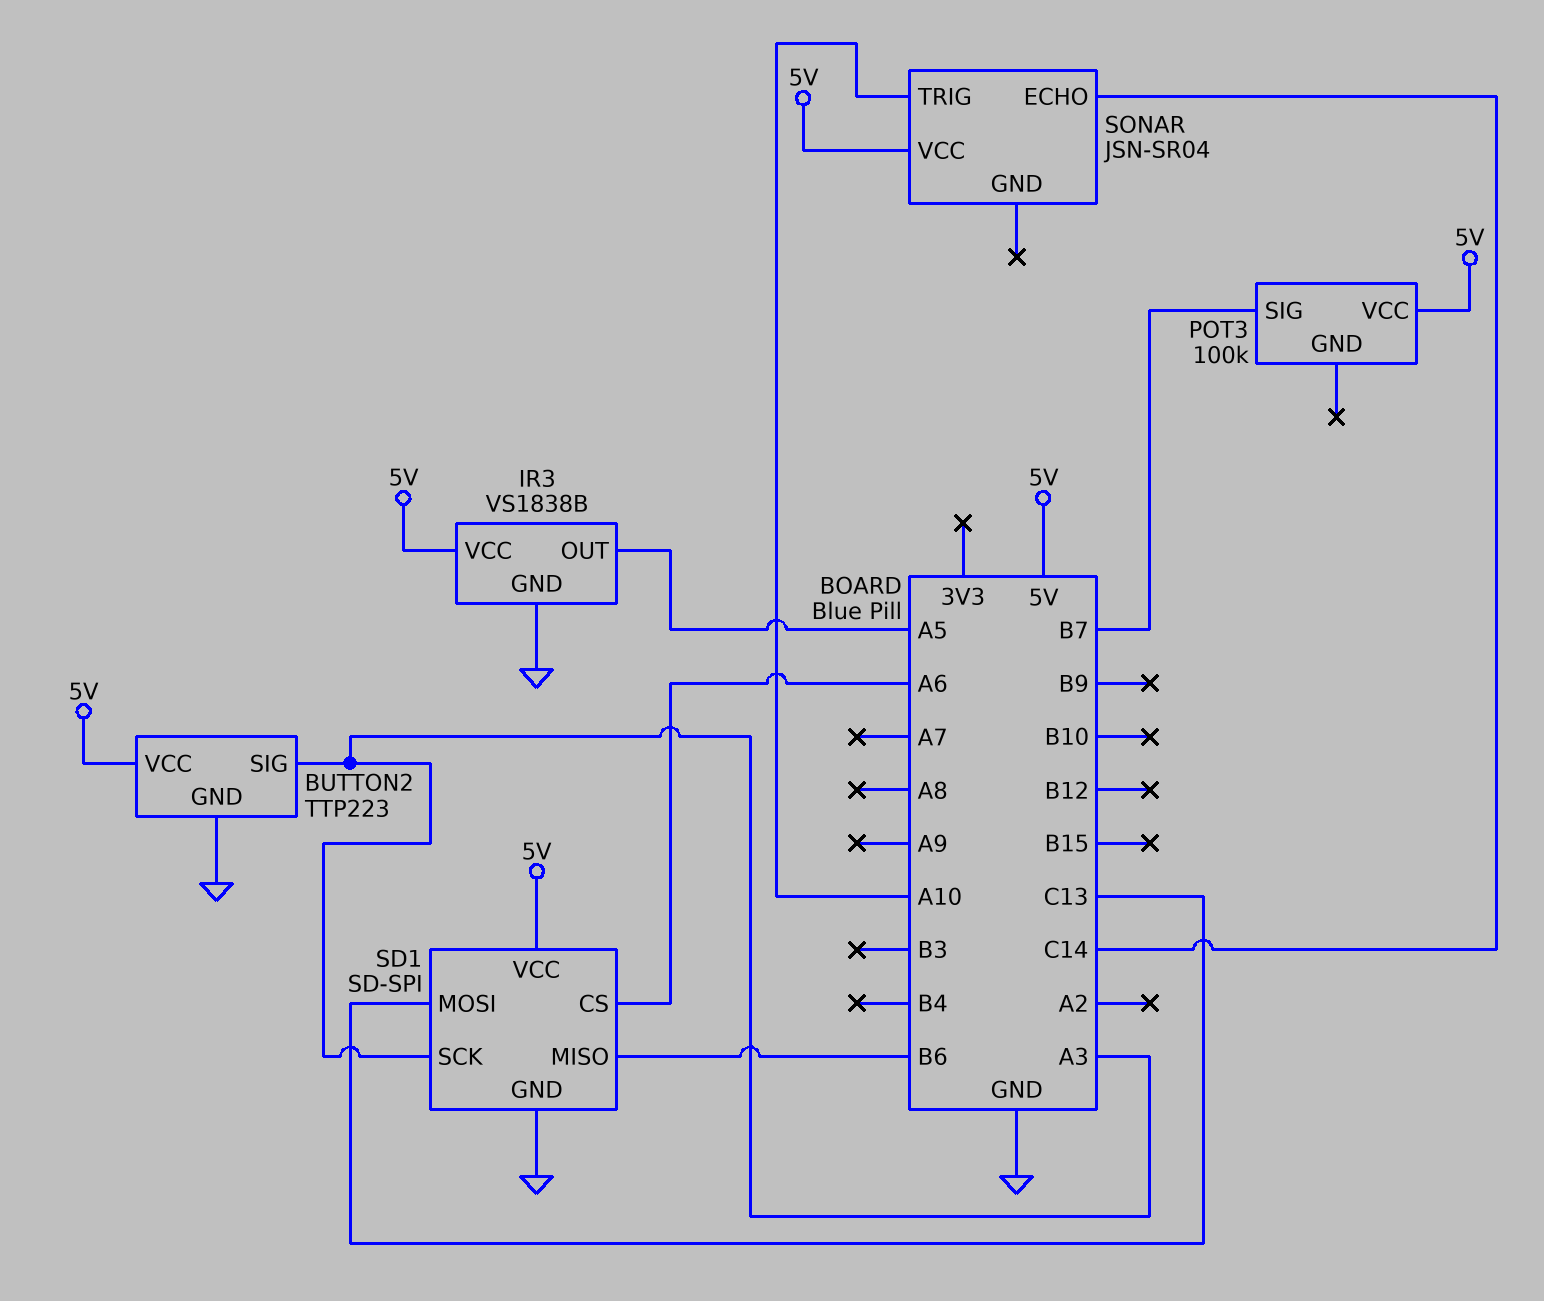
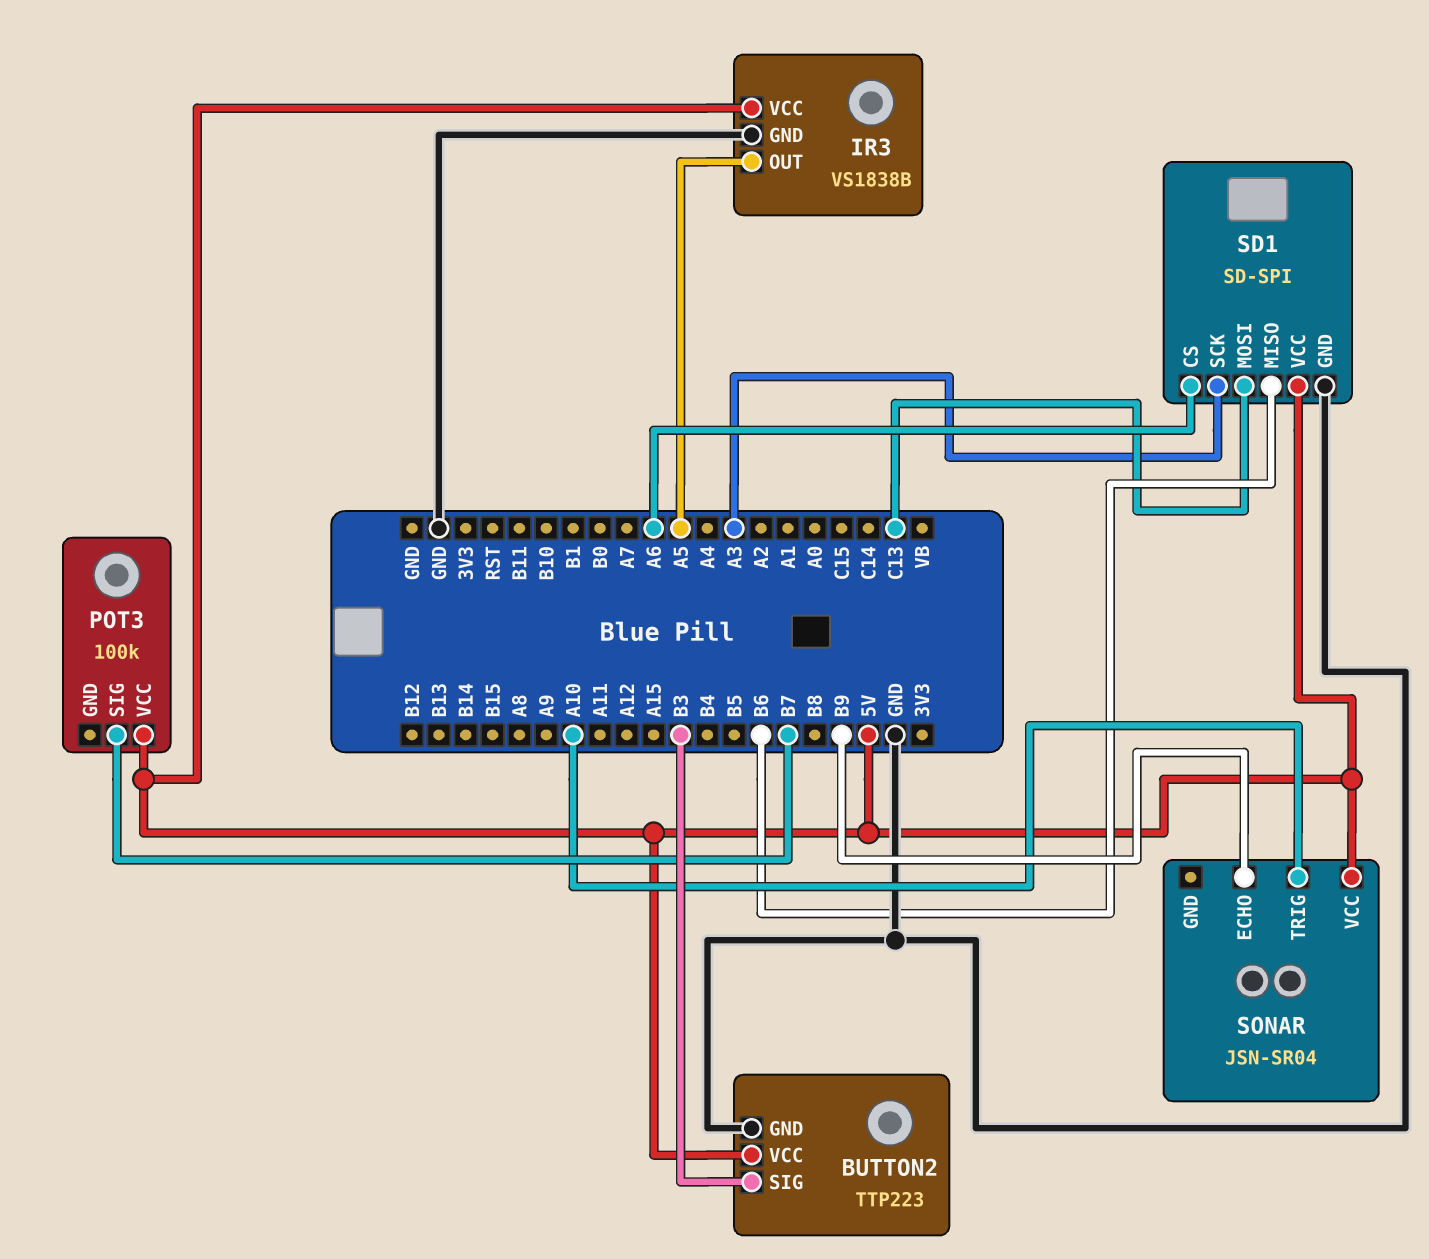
BUTTON2 pin SIG: A3 -> B3
SONAR pin ECHO: C14 -> B9

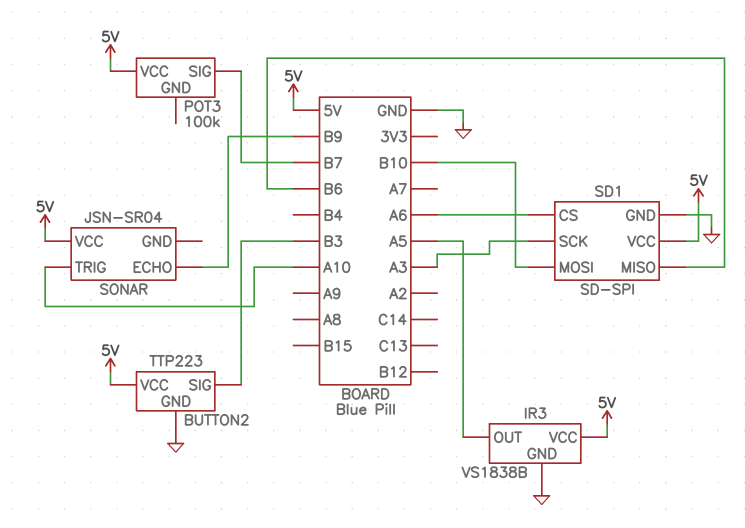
SD1 pin MOSI: C13 -> B10

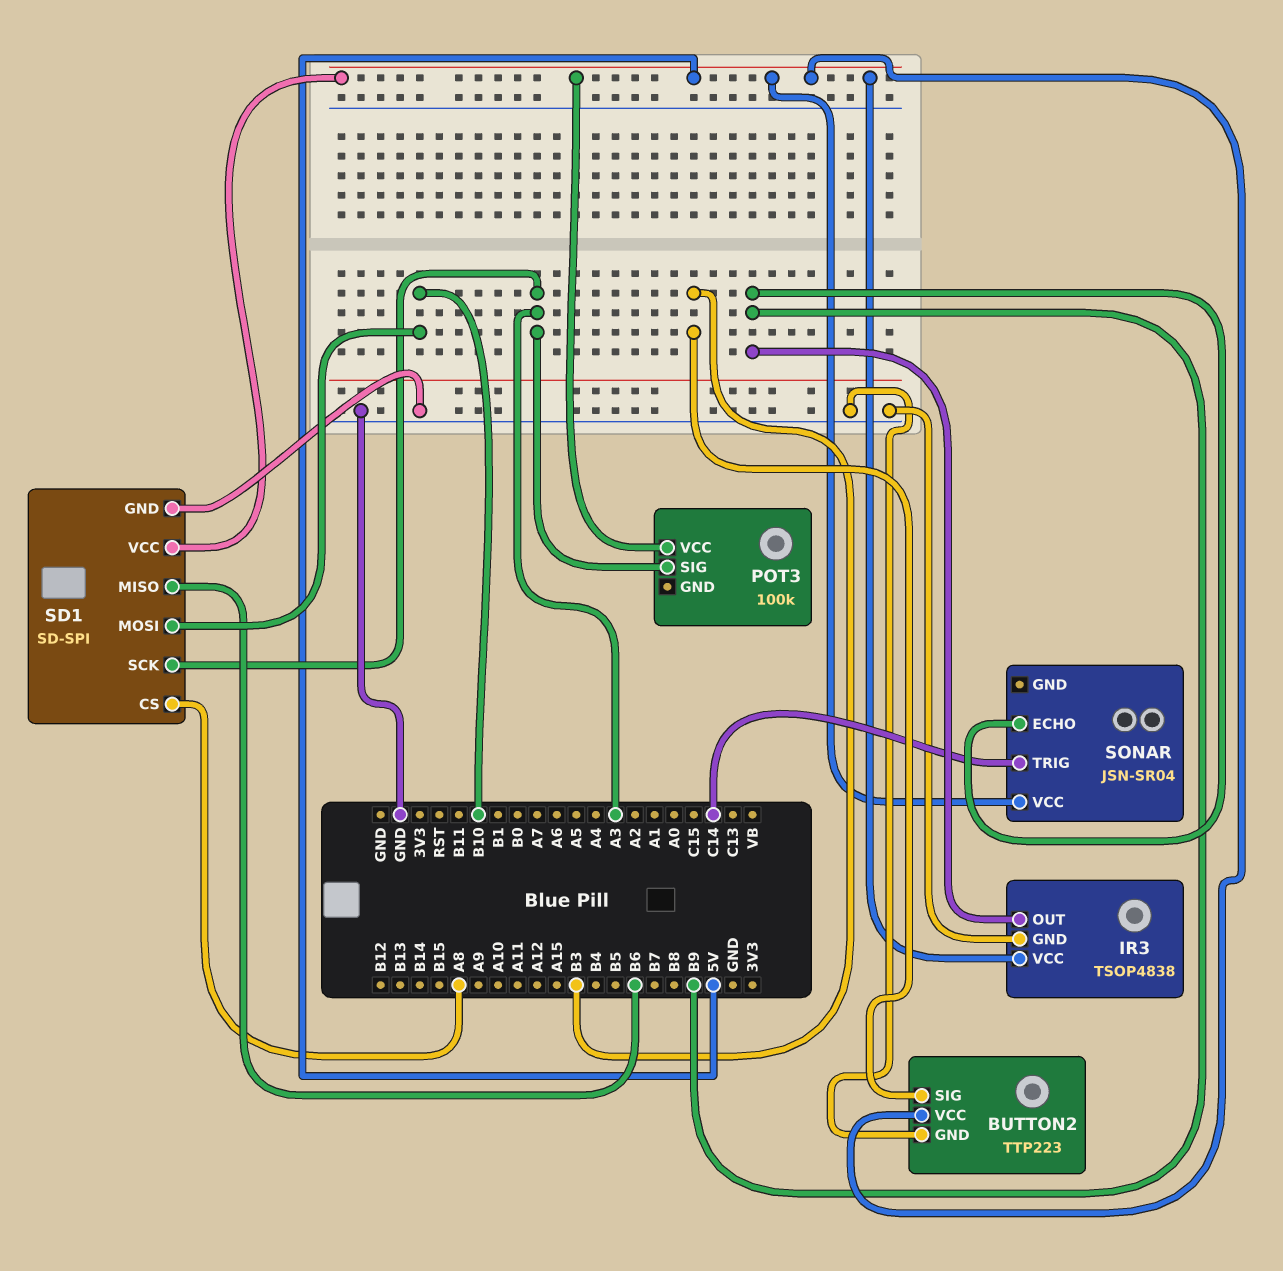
IR3: VS1838B -> TSOP4838
IR3 pin OUT: A5 -> B9
POT3 pin SIG: B7 -> A3
SD1 pin CS: A6 -> A8
SONAR pin TRIG: A10 -> C14

